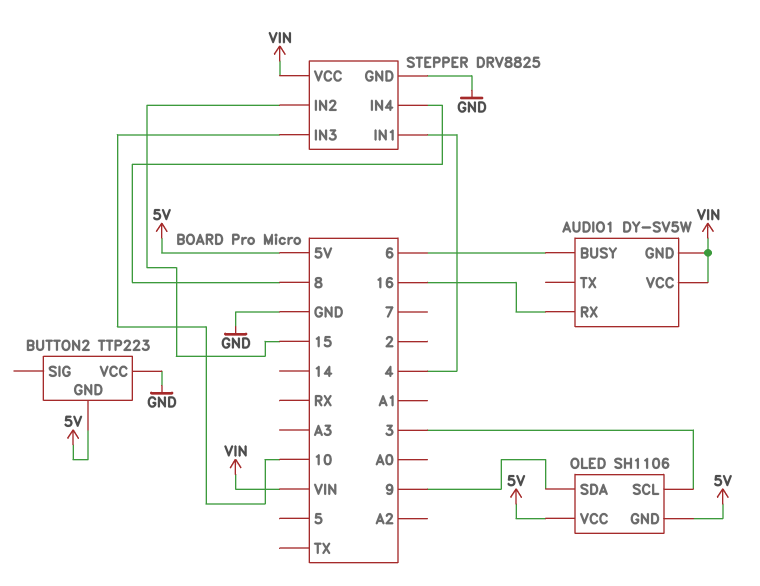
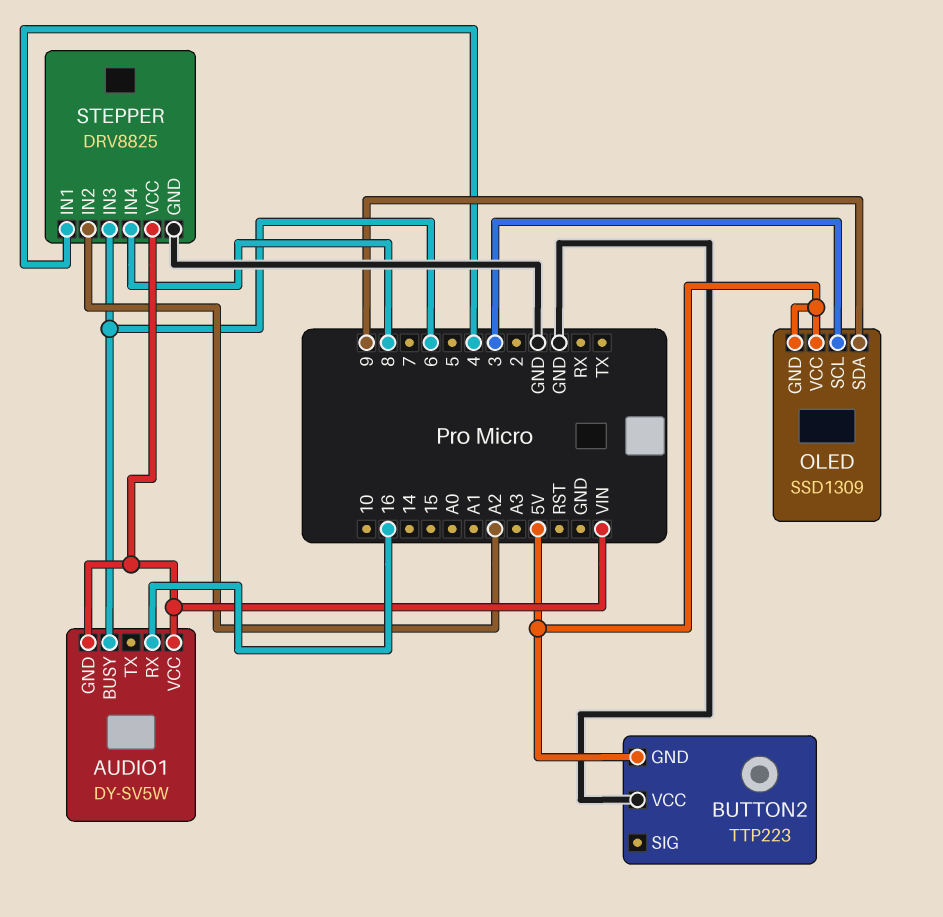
OLED: SH1106 -> SSD1309
STEPPER pin IN2: 15 -> A2
STEPPER pin IN3: 10 -> 6

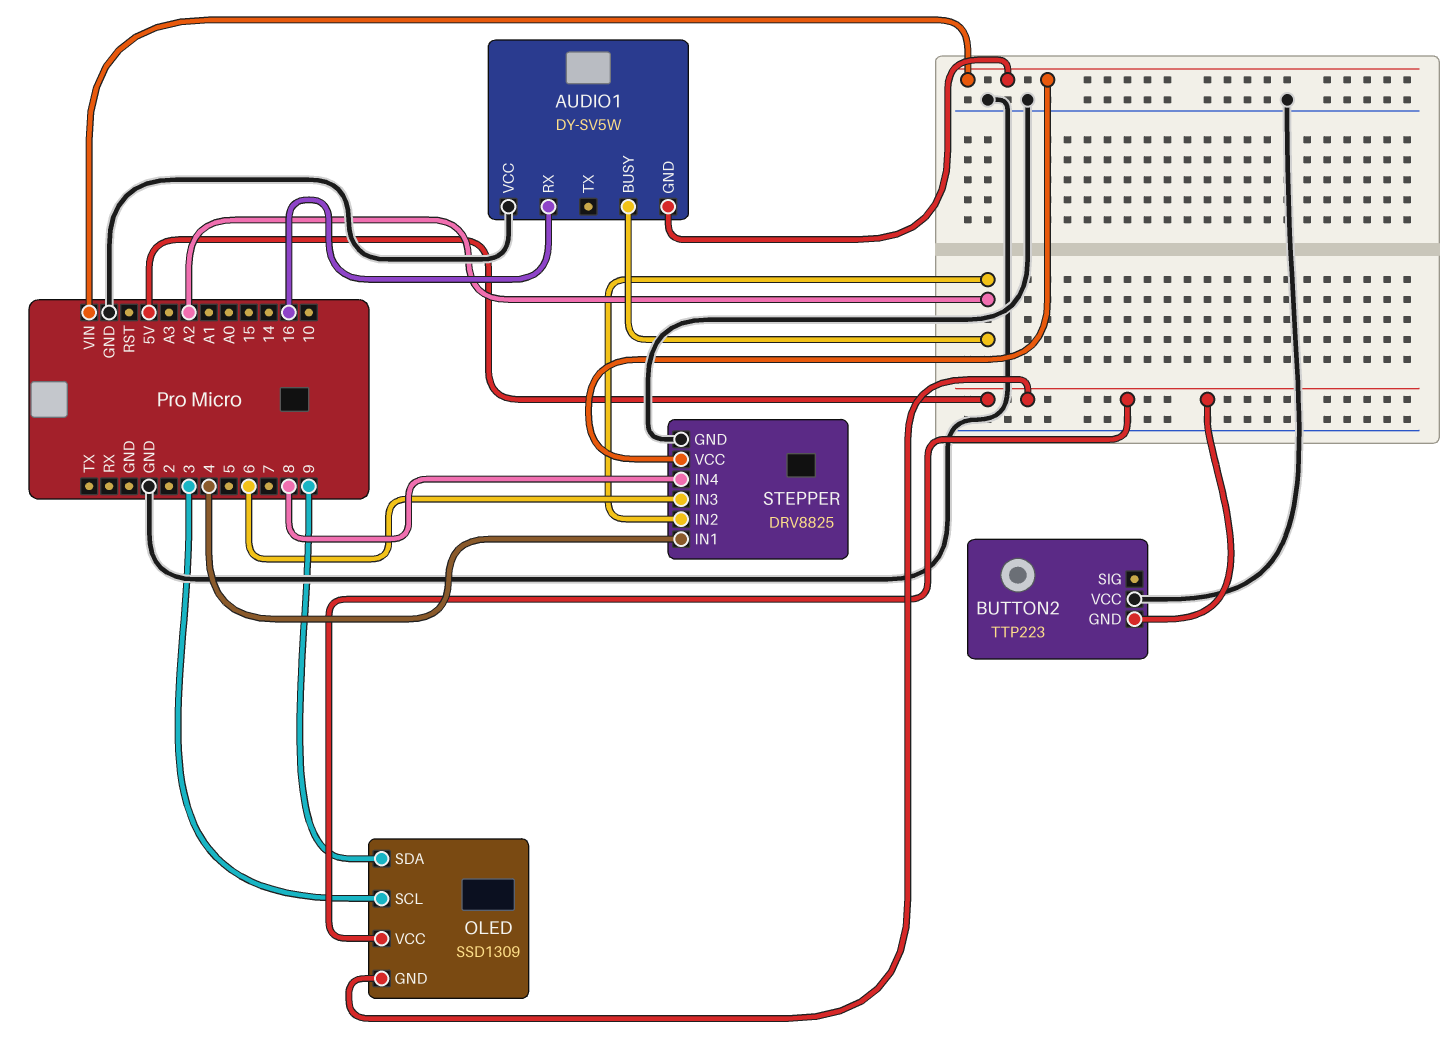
AUDIO1 pin BUSY: 6 -> A2
AUDIO1 pin VCC: VIN -> GND

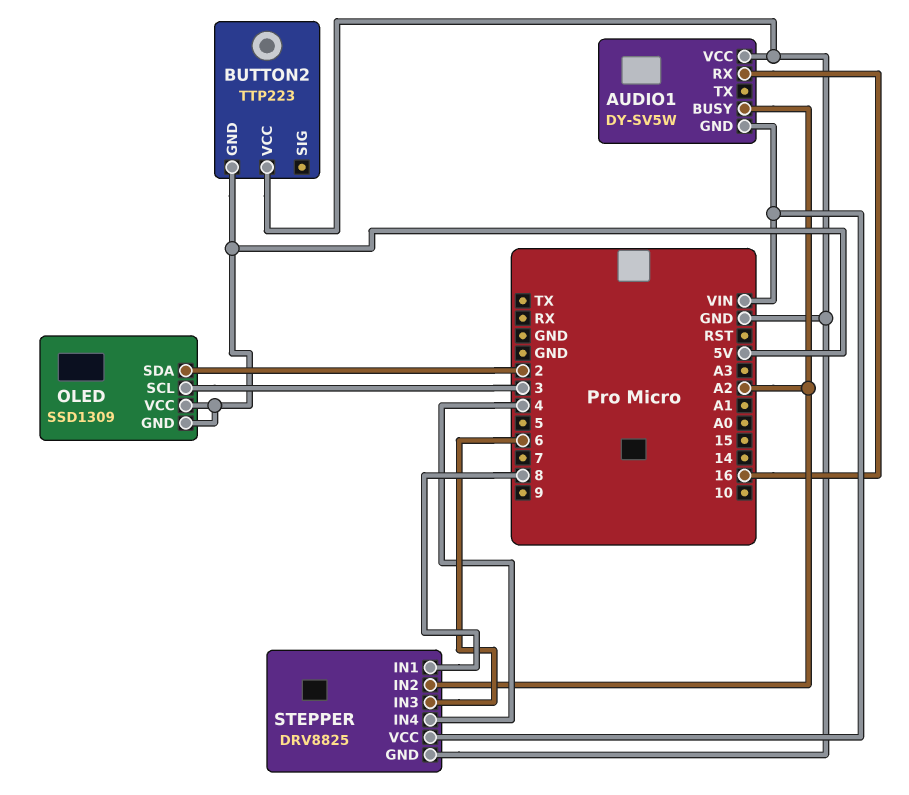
OLED pin SDA: 9 -> 2
STEPPER pin IN1: 4 -> 8
STEPPER pin IN4: 8 -> 4

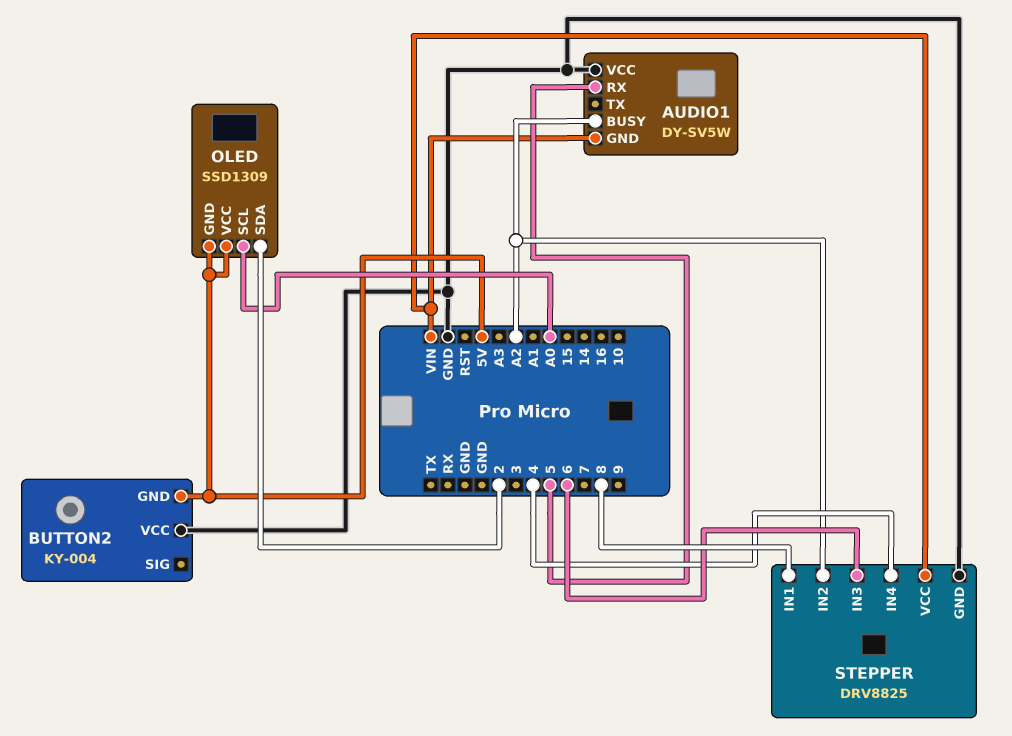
AUDIO1 pin RX: 16 -> 5
BUTTON2: TTP223 -> KY-004
OLED pin SCL: 3 -> A0

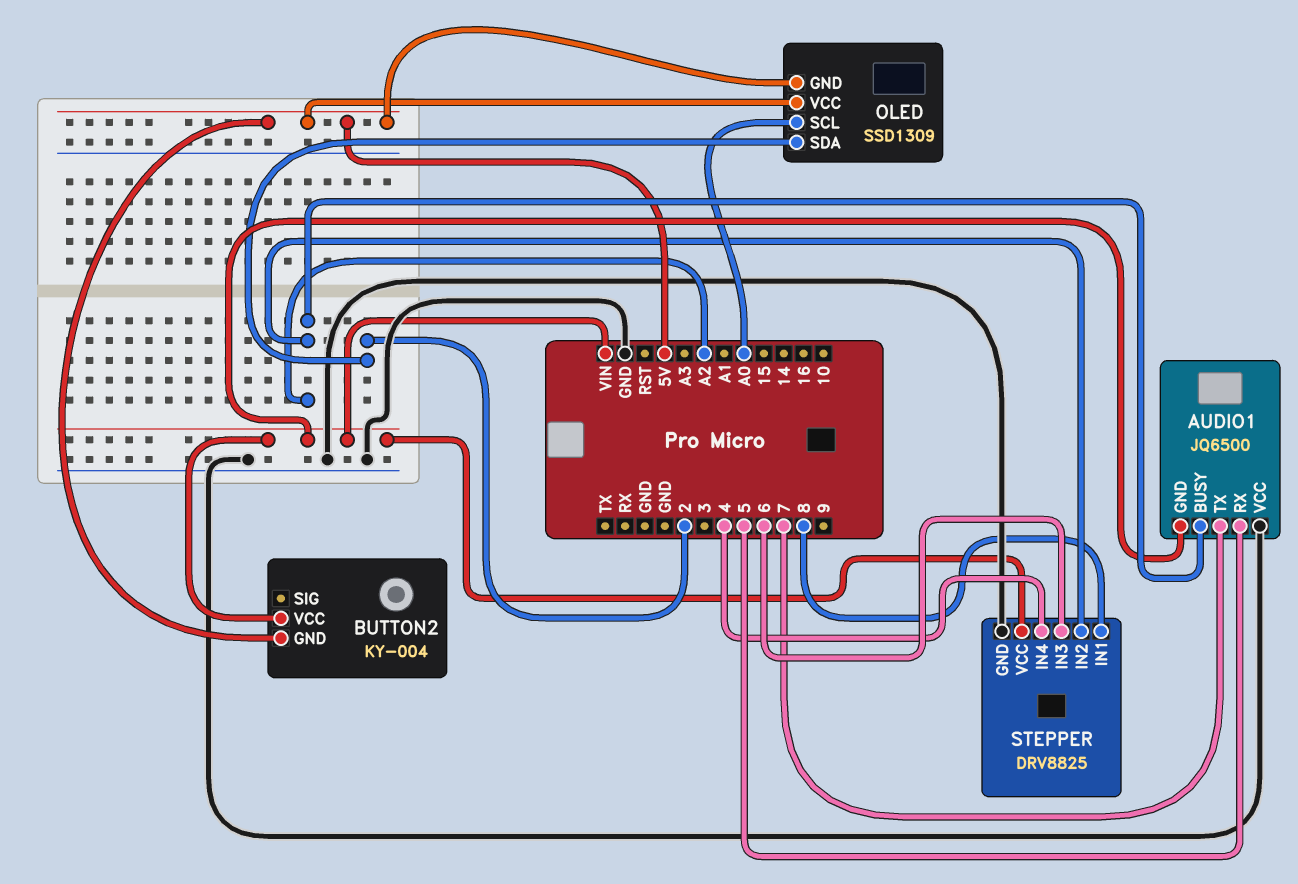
AUDIO1: DY-SV5W -> JQ6500
AUDIO1 pin TX: none -> 7
BUTTON2 pin VCC: GND -> VIN

